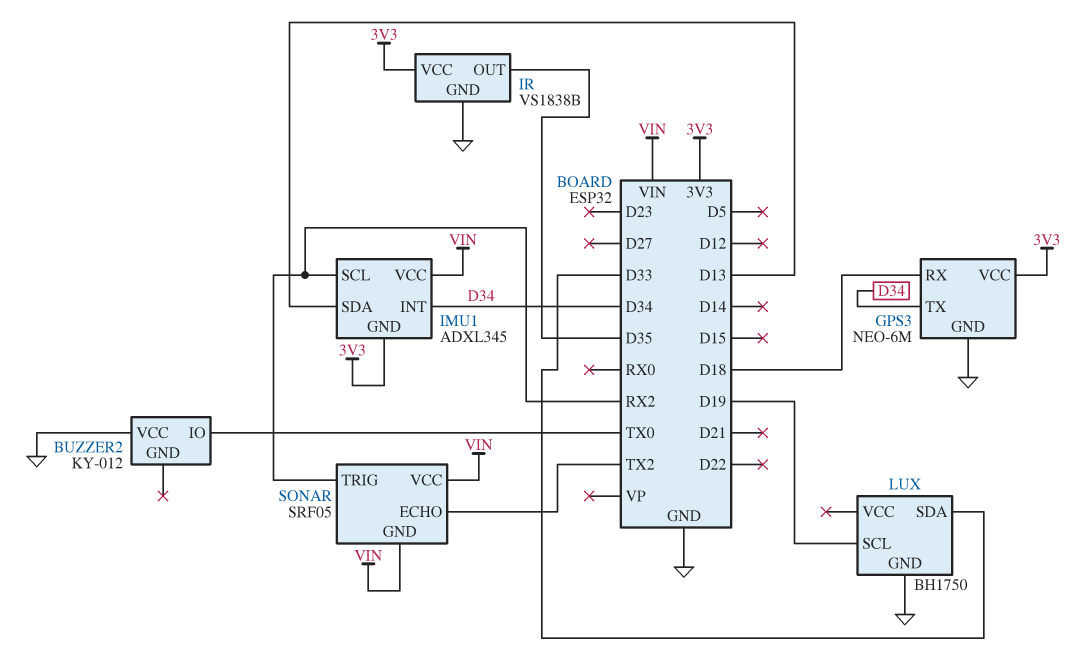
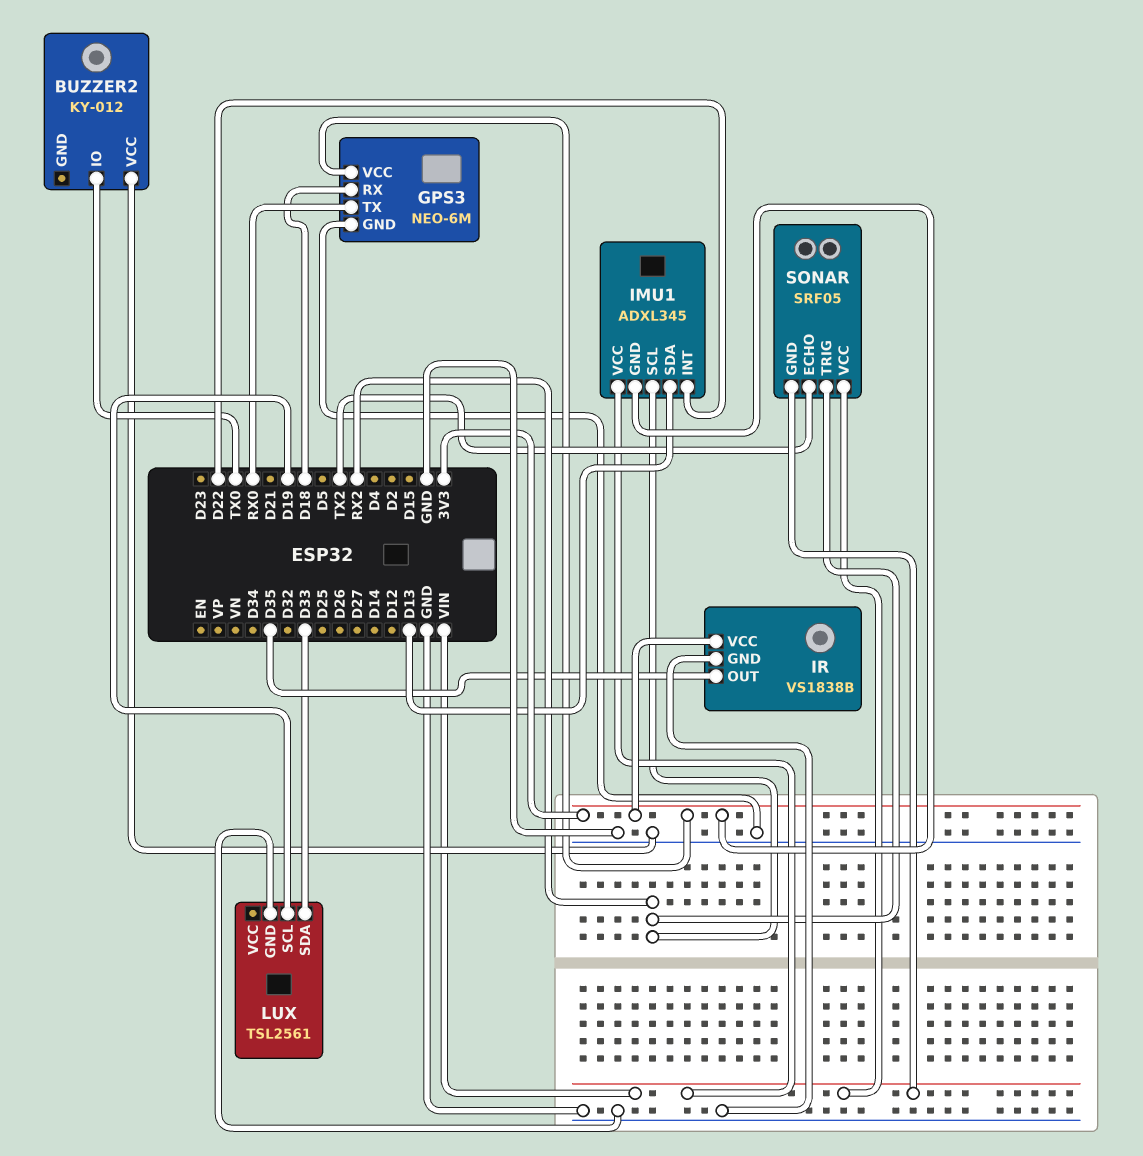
GPS3 pin TX: D34 -> RX0
IMU1 pin INT: D34 -> D22
LUX: BH1750 -> TSL2561

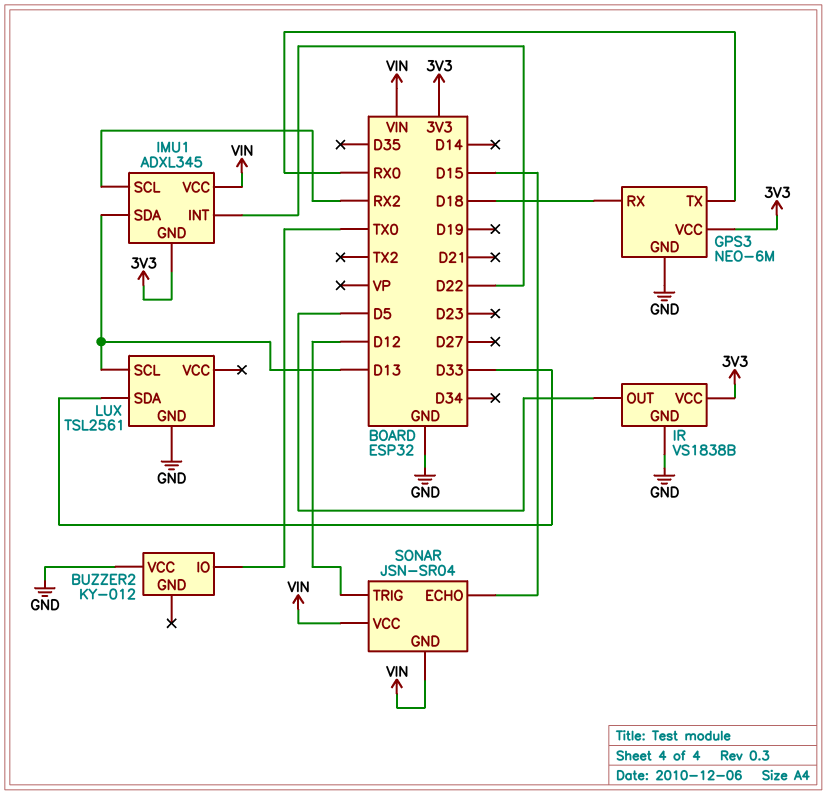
IR pin OUT: D35 -> D5
LUX pin SCL: D19 -> D13
SONAR: SRF05 -> JSN-SR04
SONAR pin ECHO: TX2 -> D15
SONAR pin TRIG: RX2 -> D12

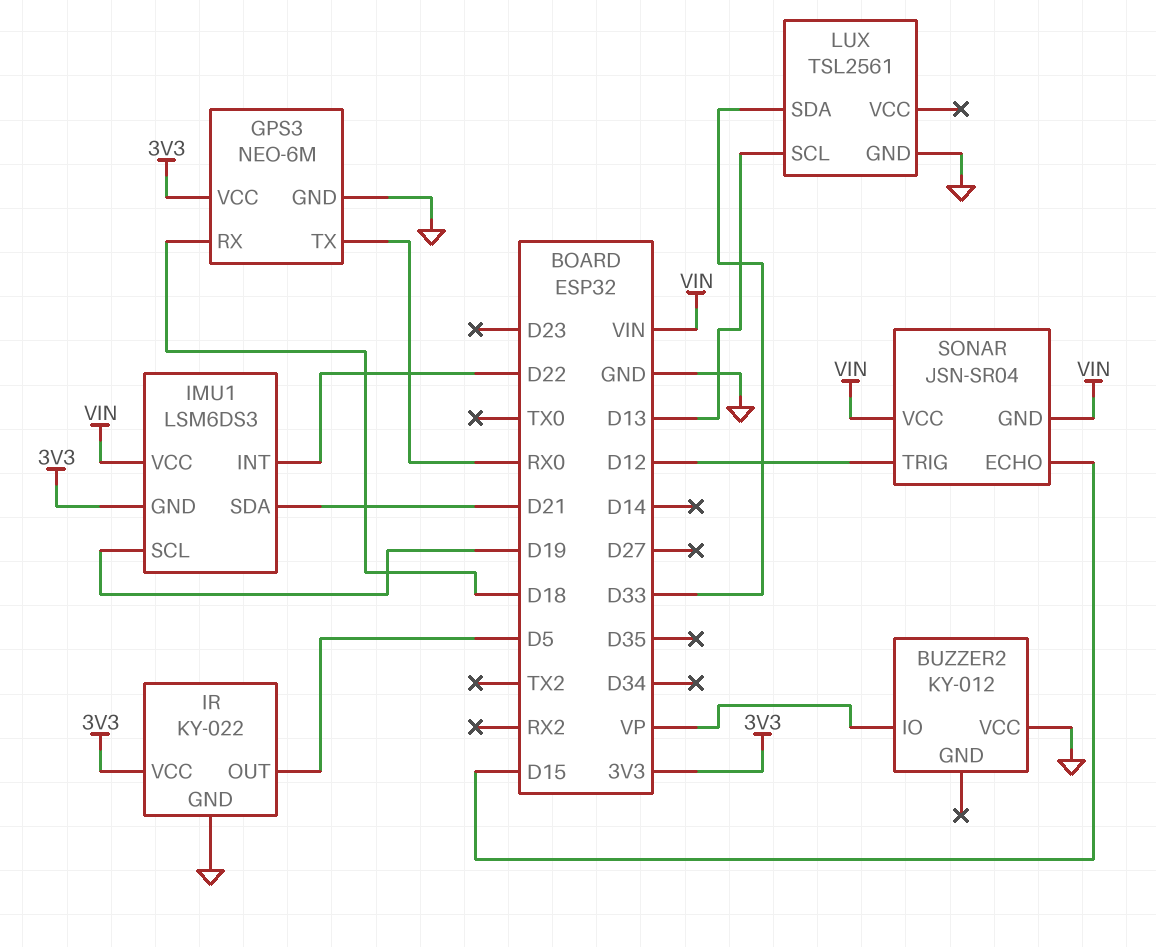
BUZZER2 pin IO: TX0 -> VP
IMU1: ADXL345 -> LSM6DS3
IMU1 pin SCL: RX2 -> D19
IMU1 pin SDA: D13 -> D21
IR: VS1838B -> KY-022

